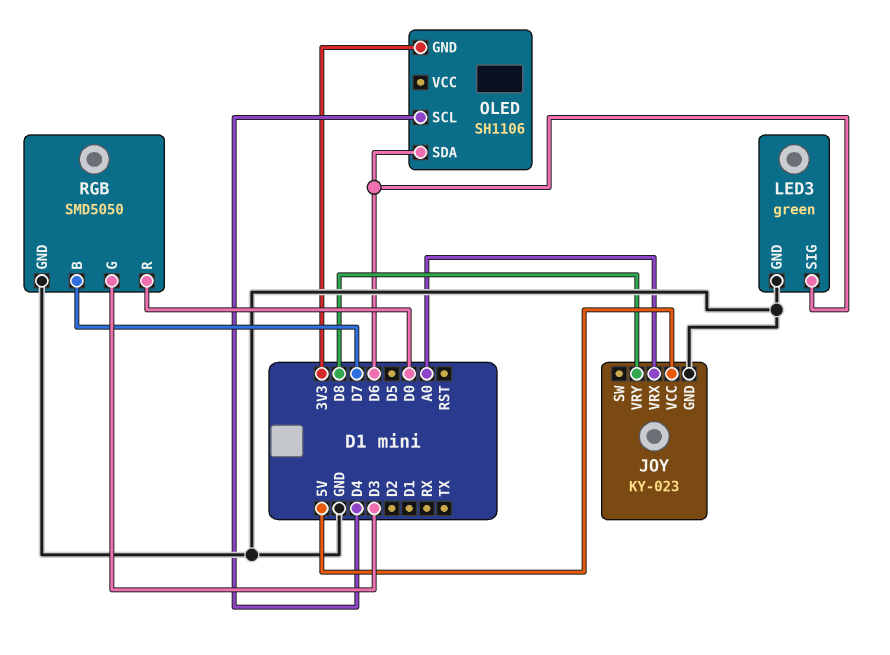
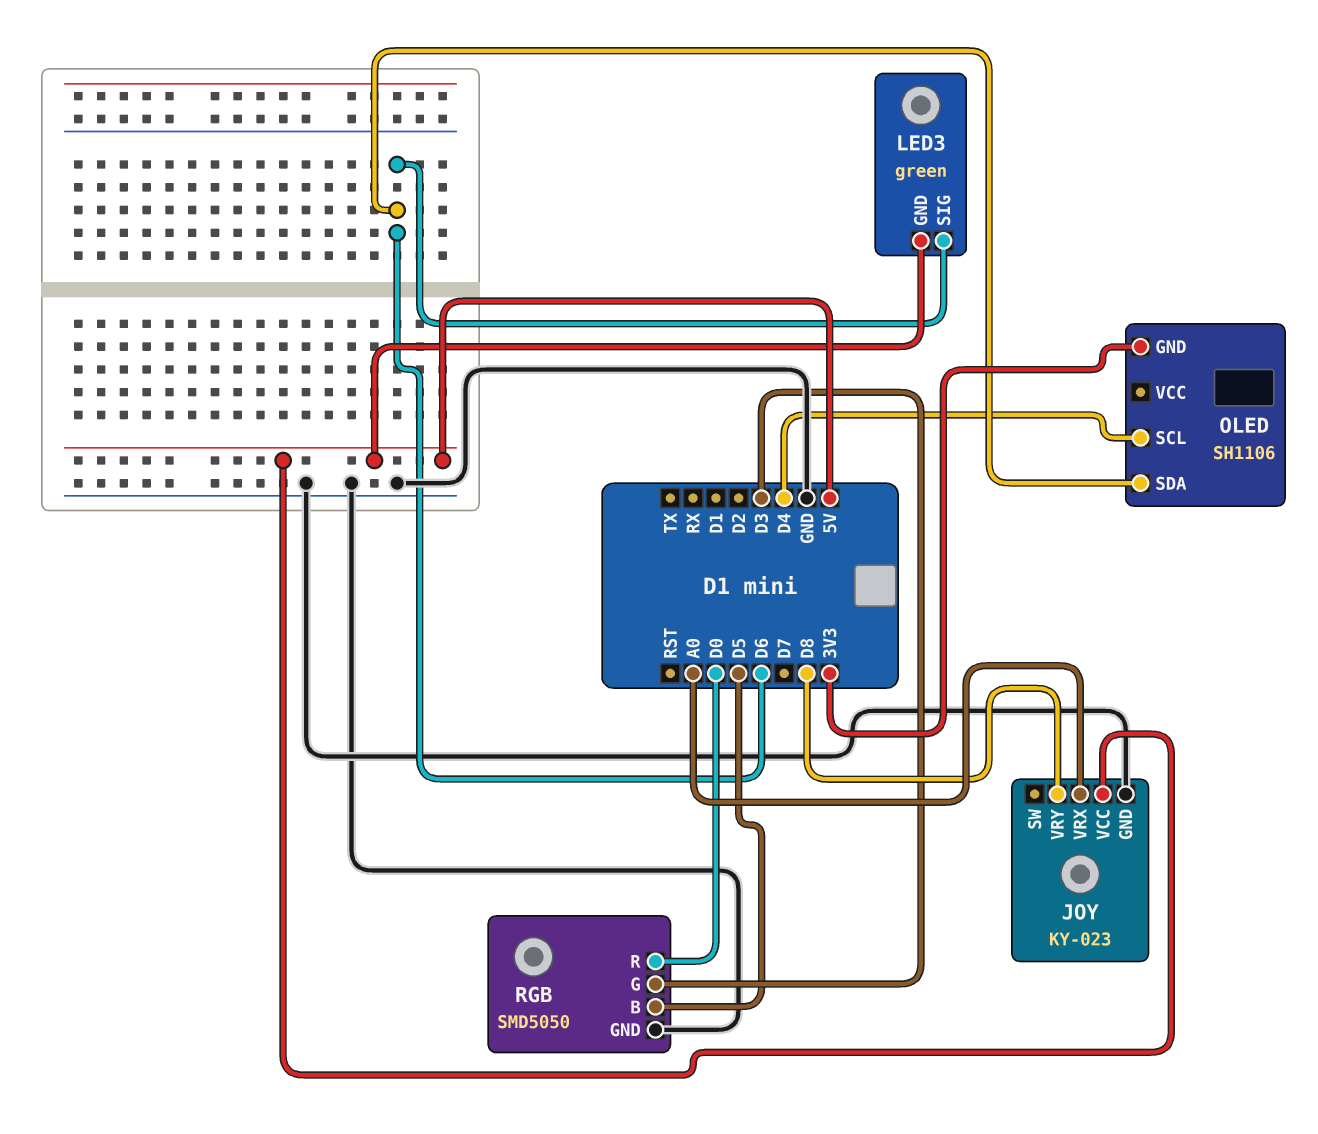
LED3 pin GND: GND -> 5V
RGB pin B: D7 -> D5

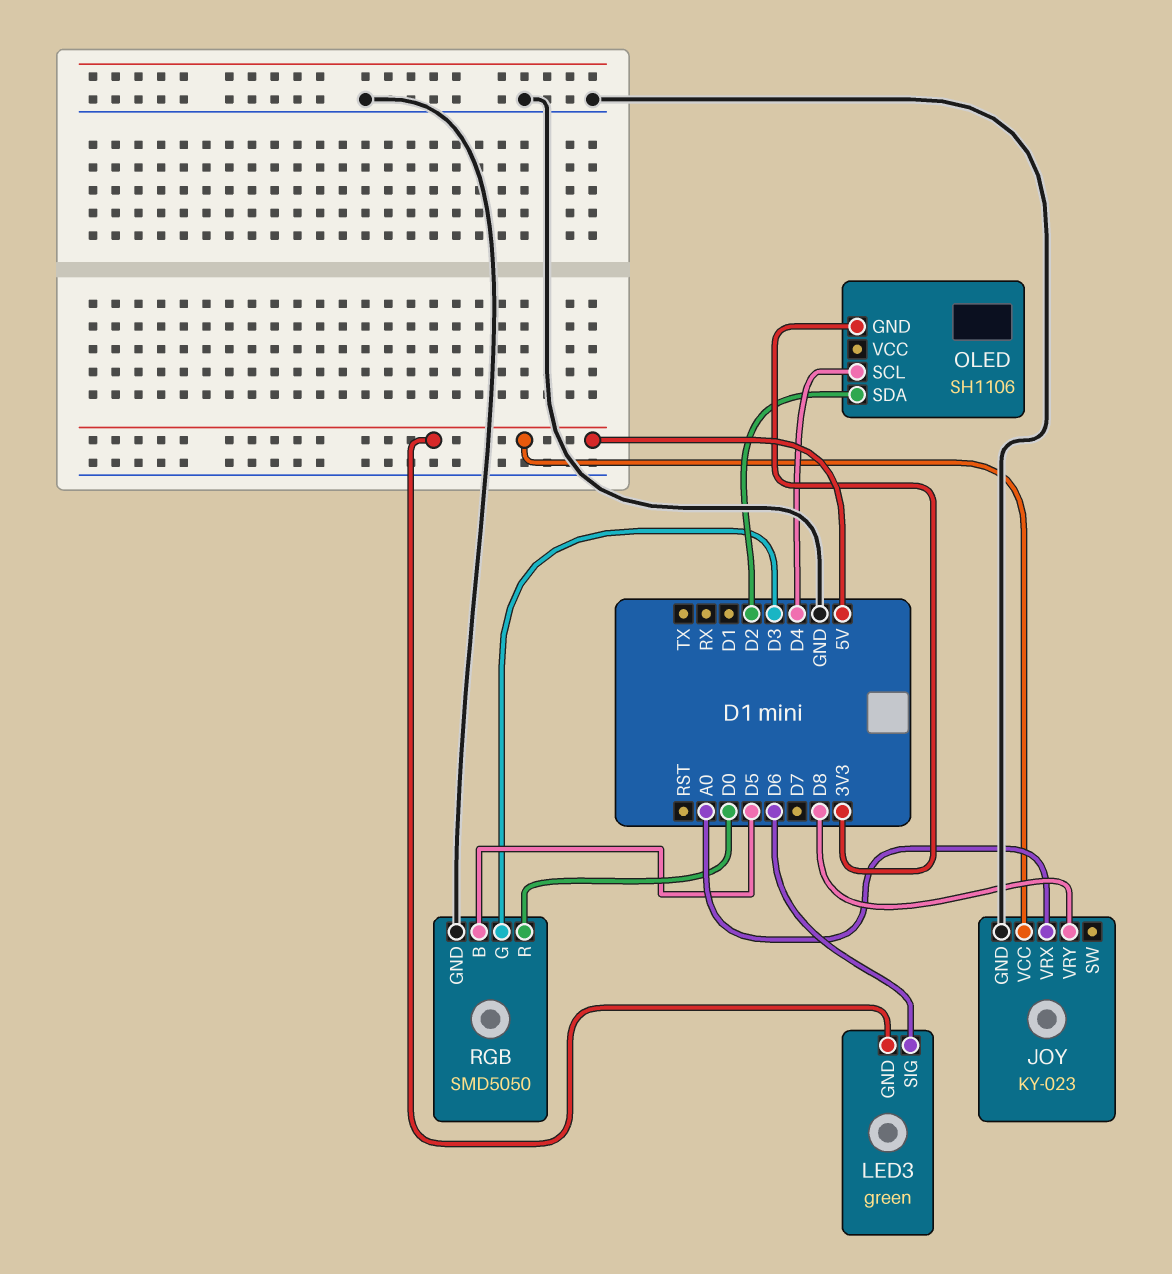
OLED pin SDA: D6 -> D2

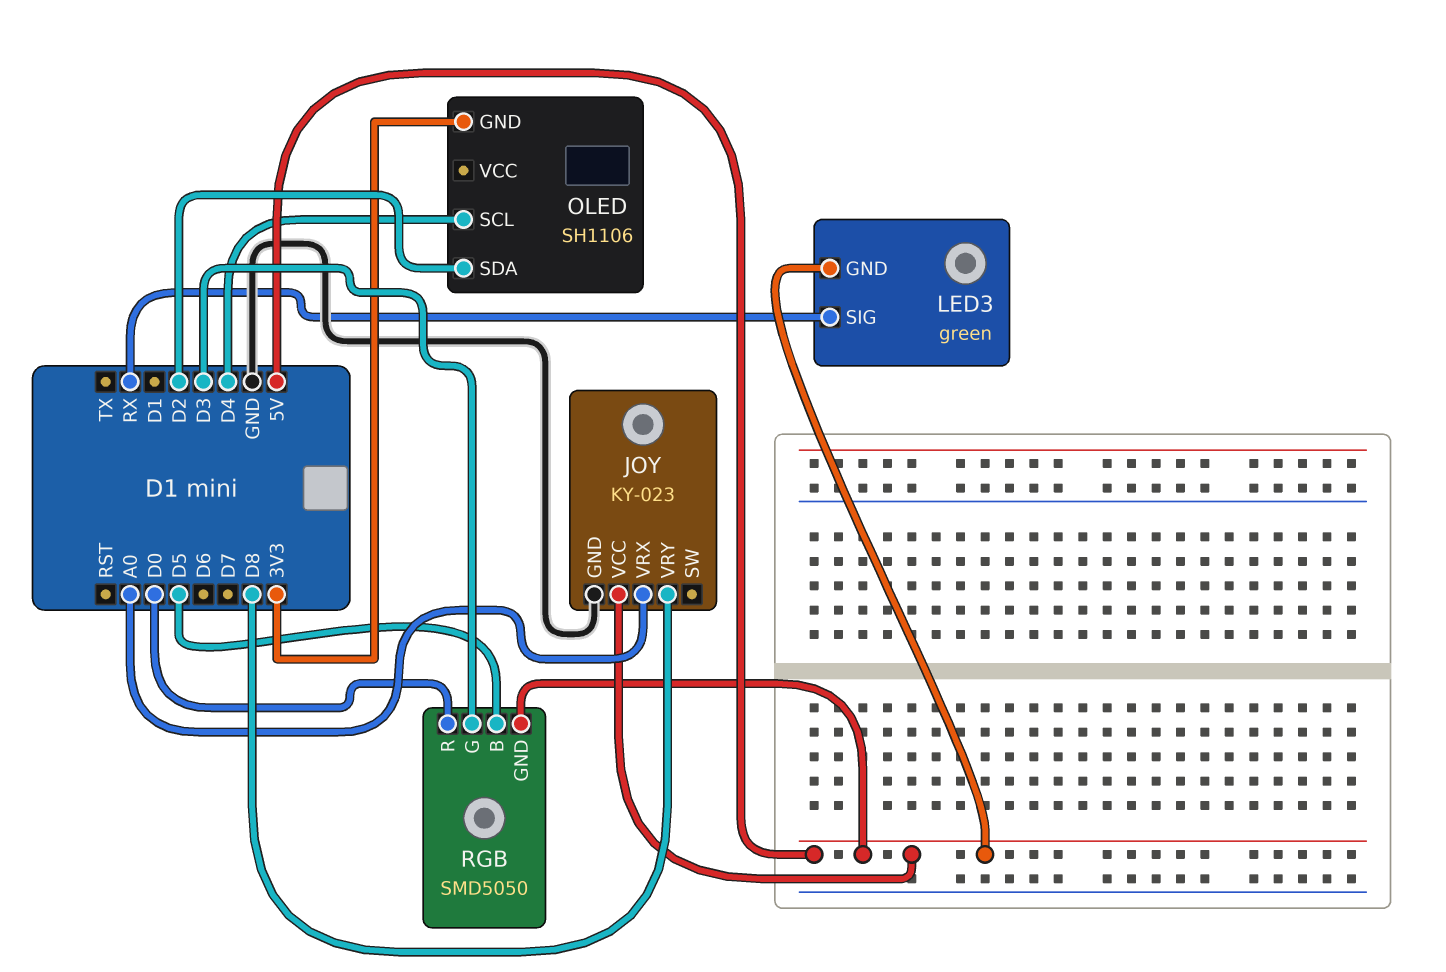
LED3 pin SIG: D6 -> RX
RGB pin GND: GND -> 5V

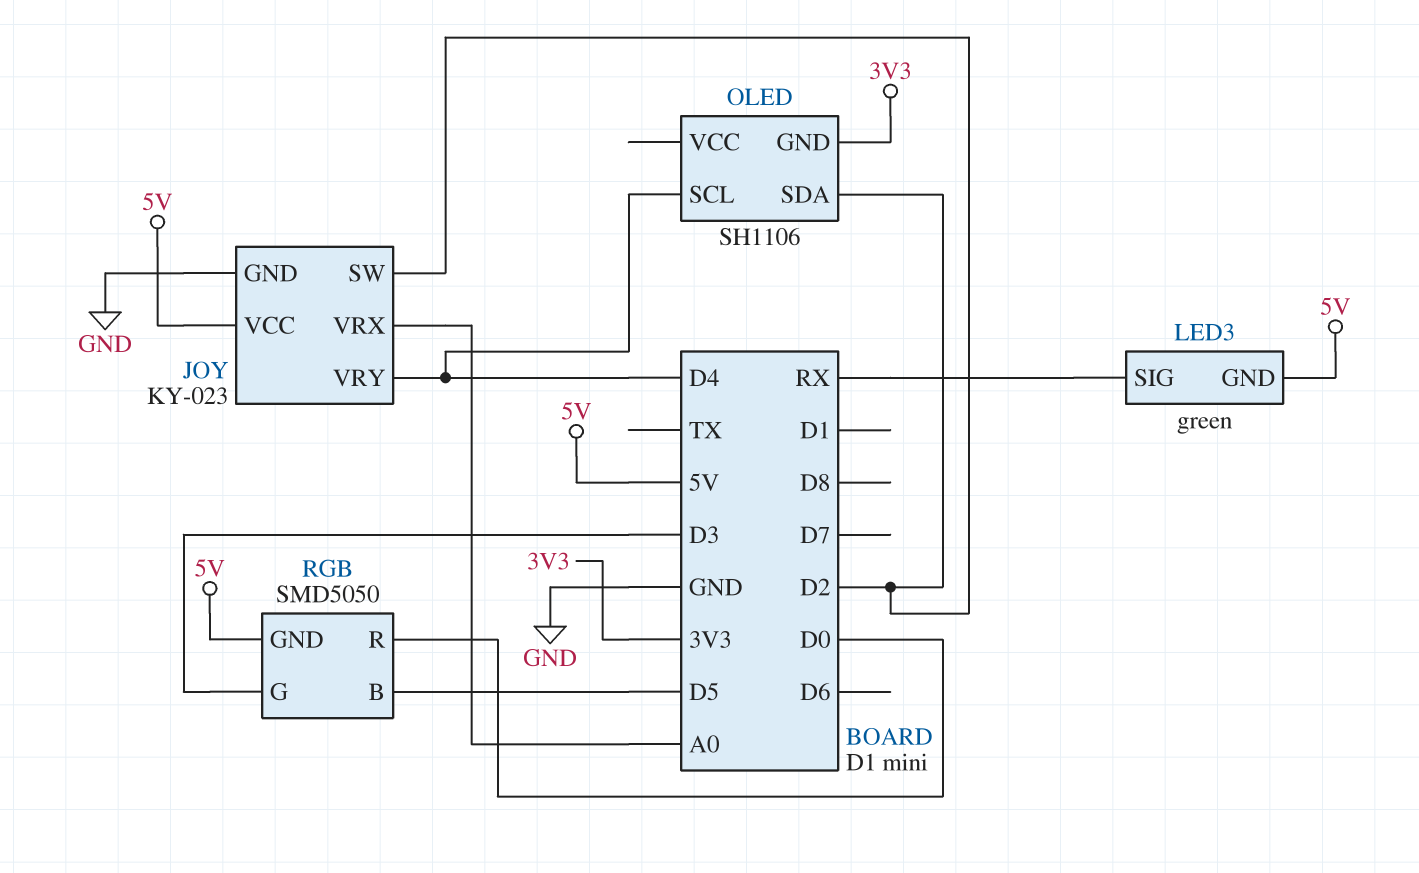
JOY pin SW: none -> D2
JOY pin VRY: D8 -> D4

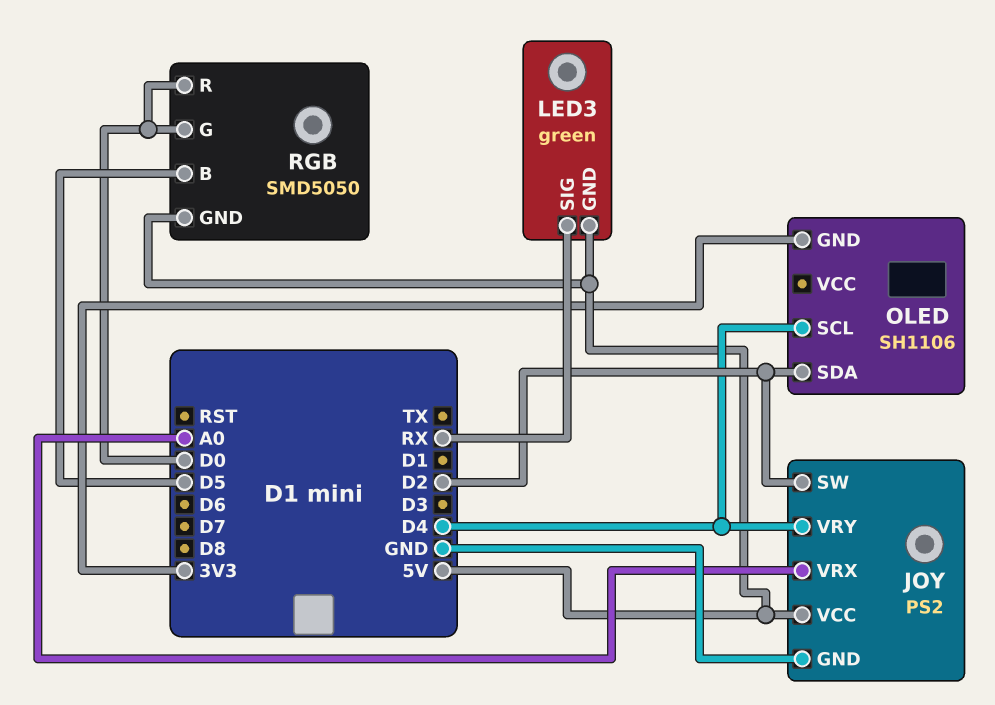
JOY: KY-023 -> PS2
RGB pin G: D3 -> D0

